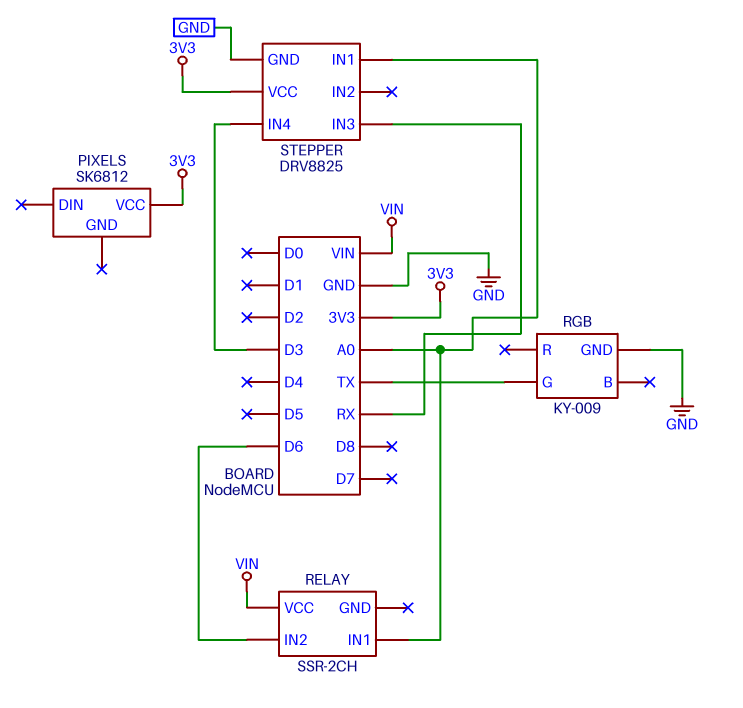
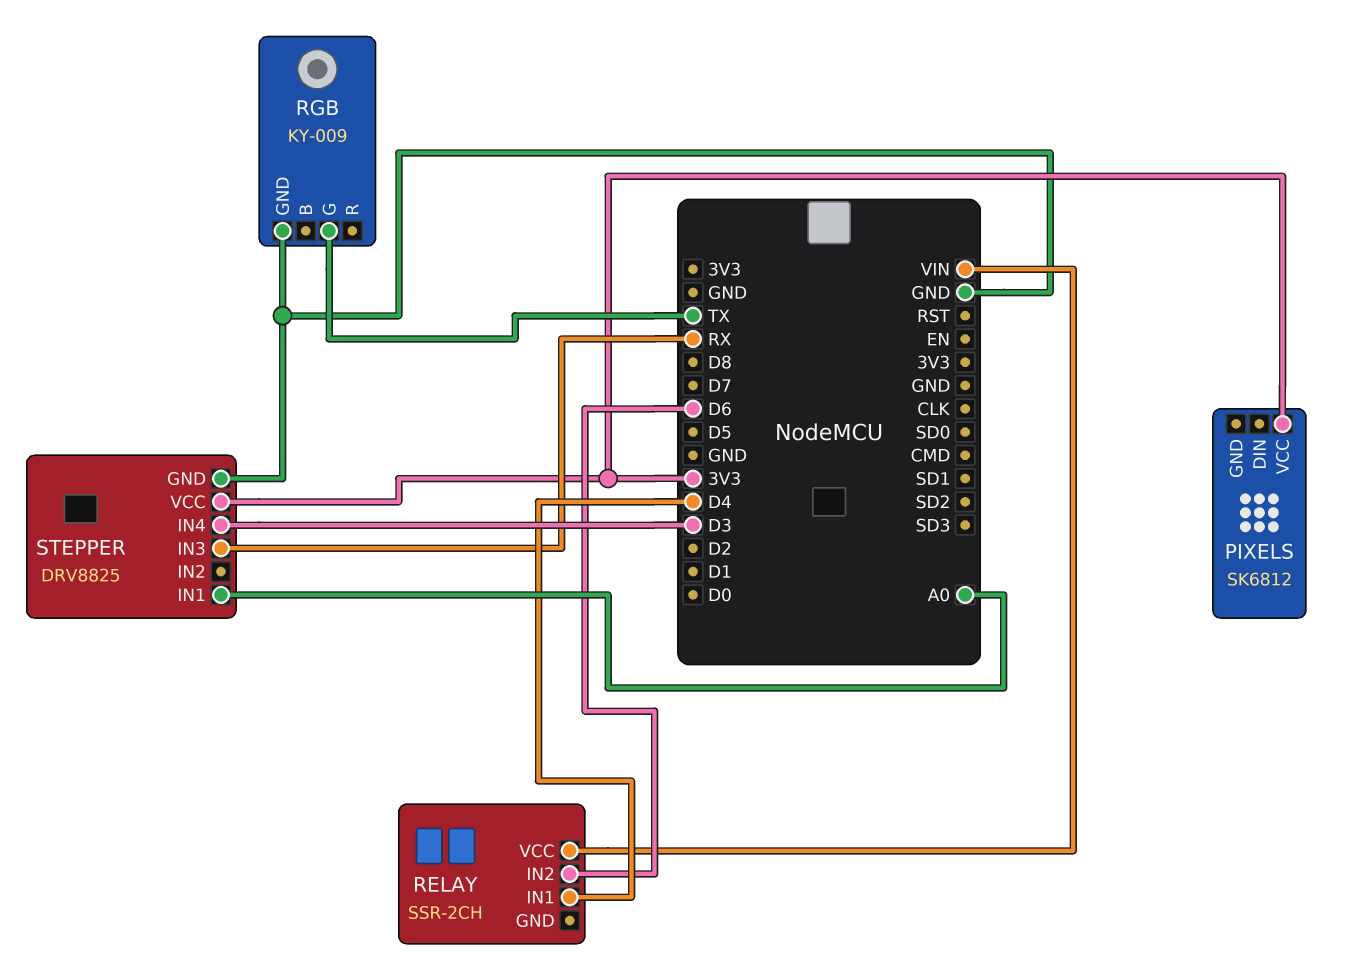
RELAY pin IN1: A0 -> D4

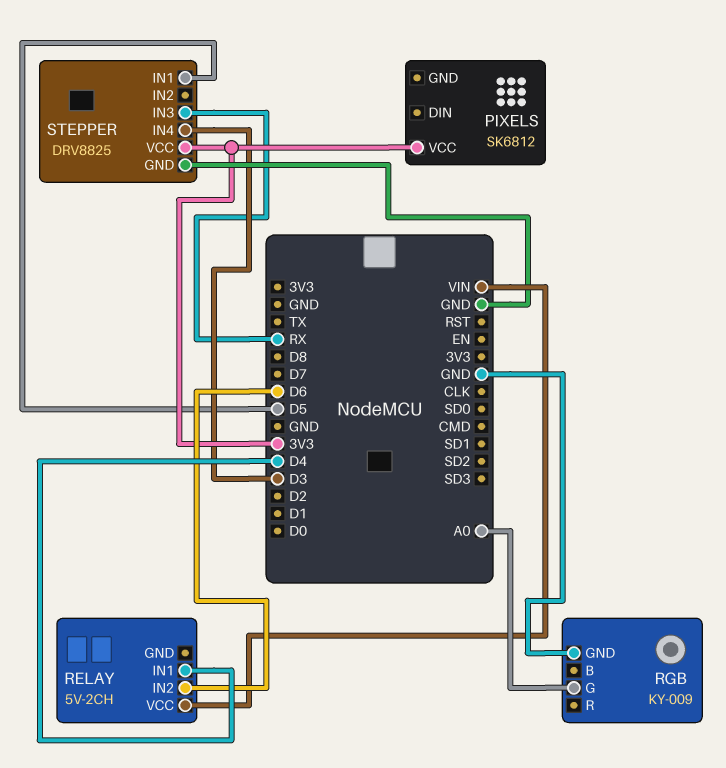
RELAY: SSR-2CH -> 5V-2CH
RGB pin G: TX -> A0
STEPPER pin IN1: A0 -> D5

